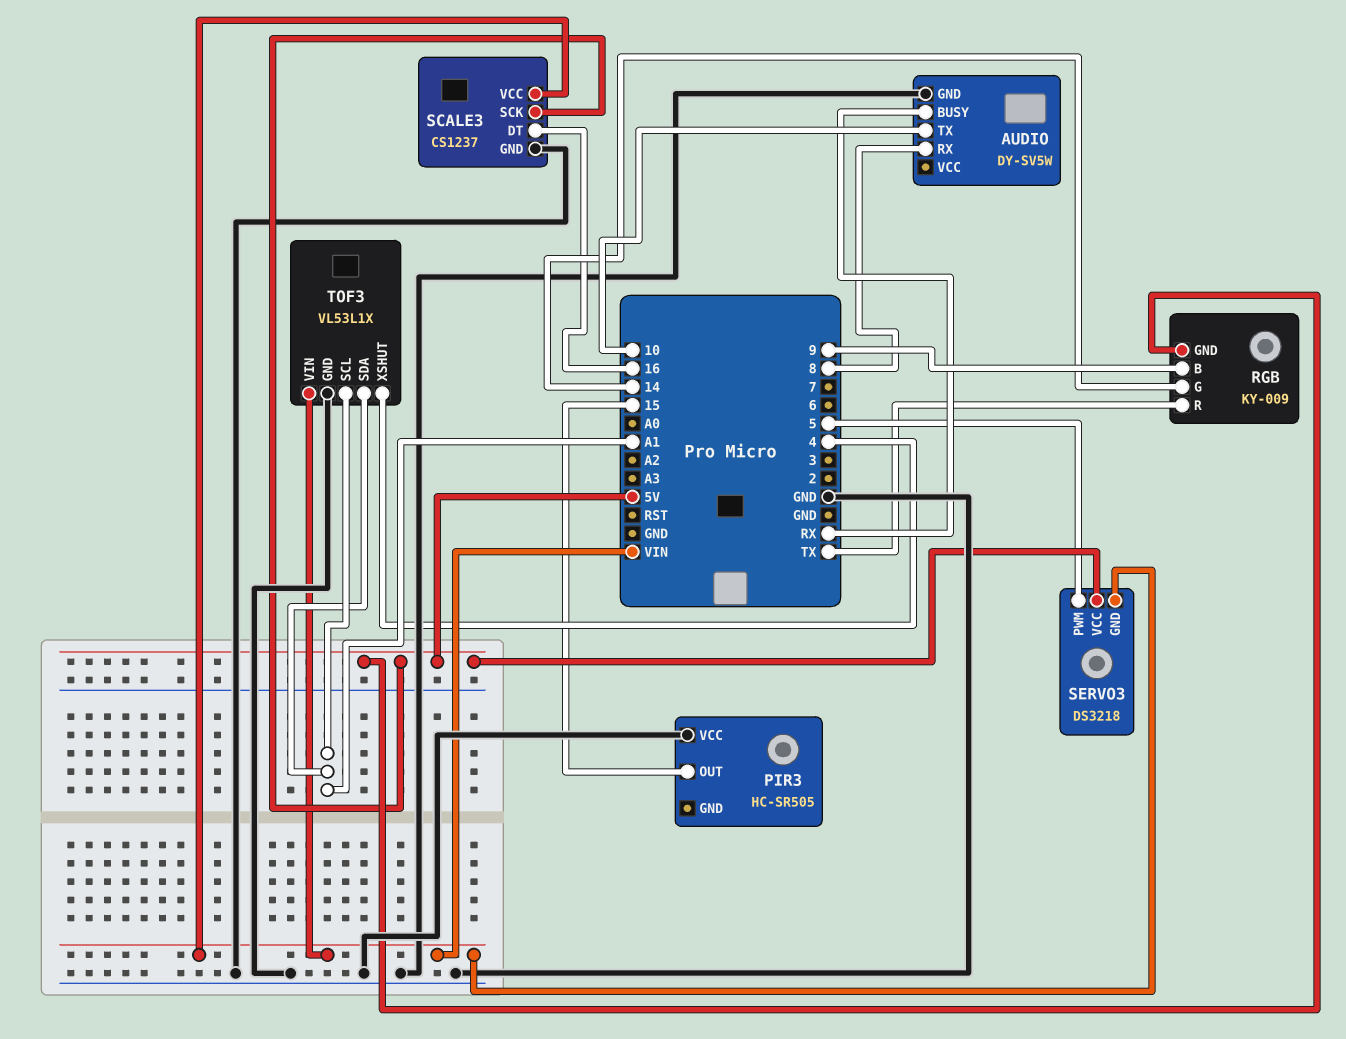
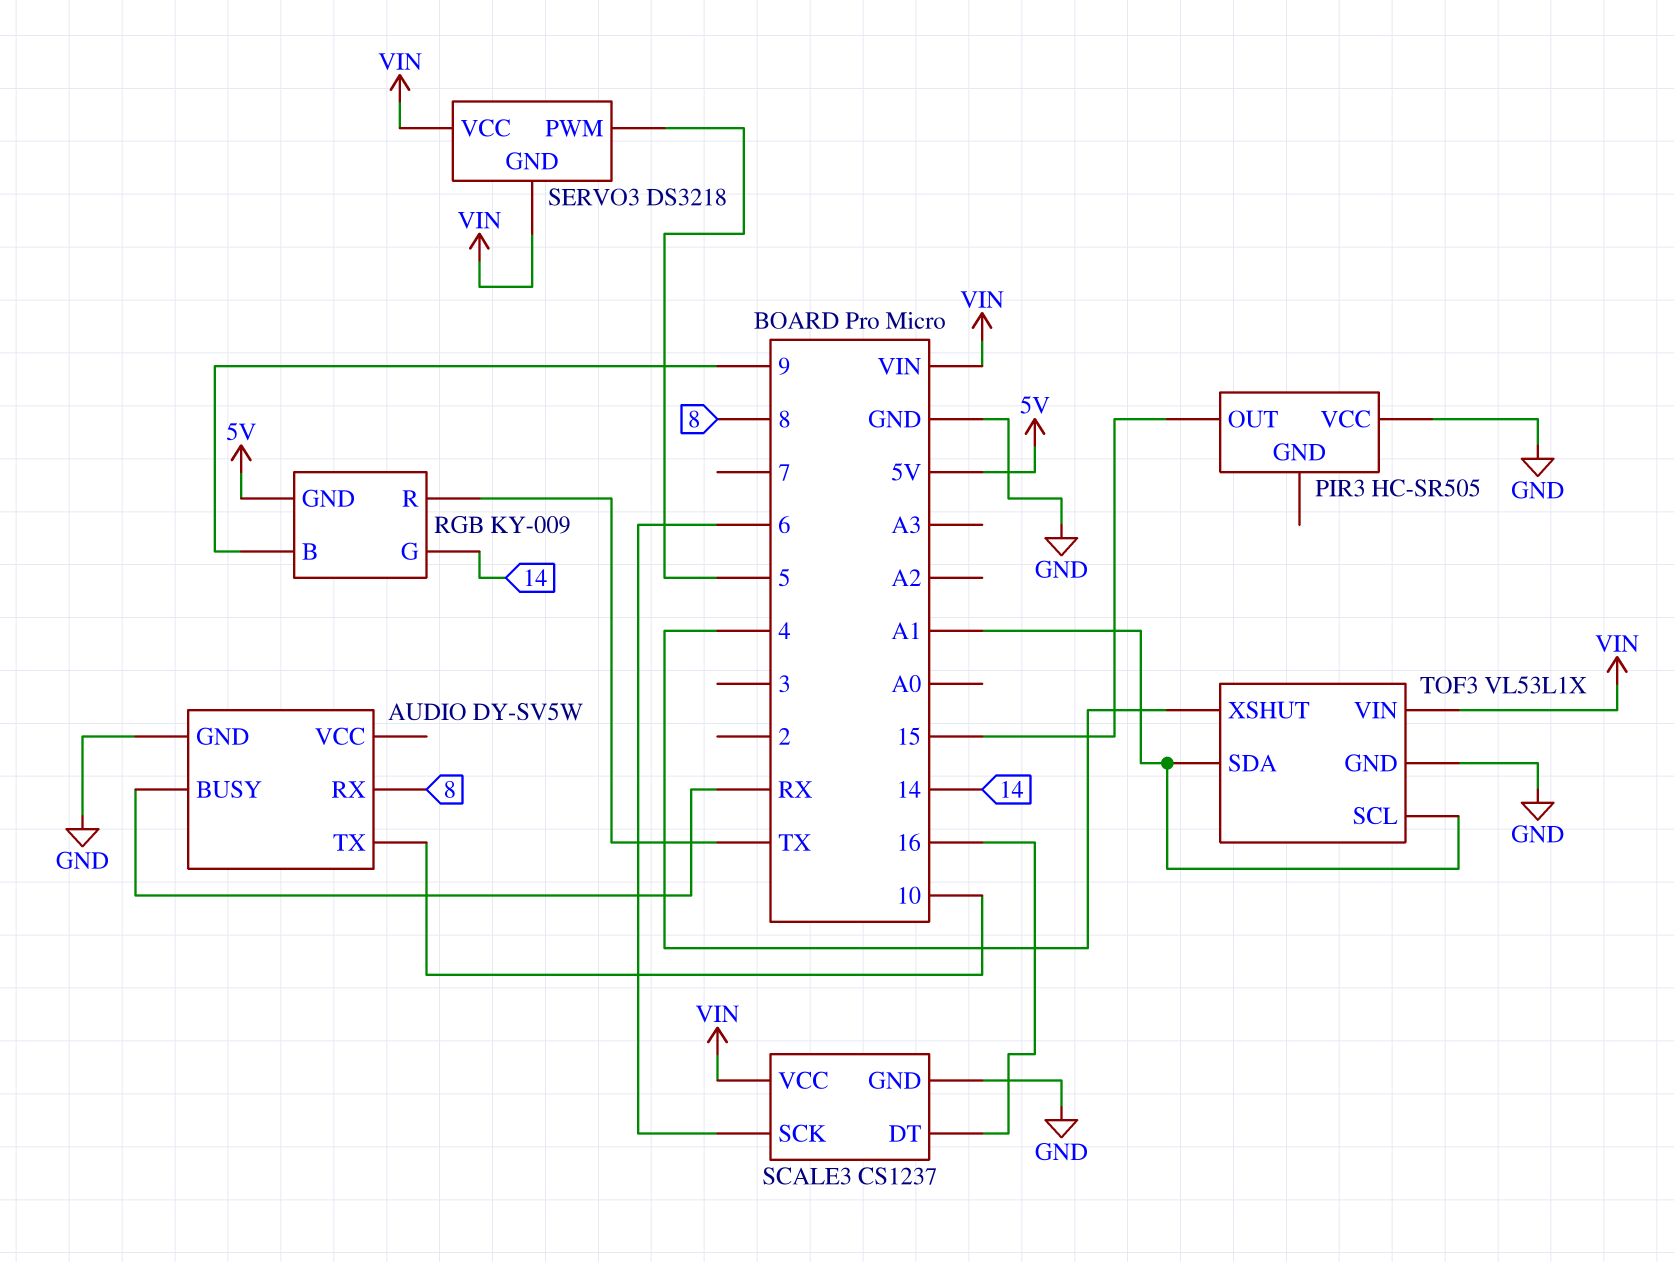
SCALE3 pin SCK: 5V -> 6
SERVO3 pin VCC: 5V -> VIN

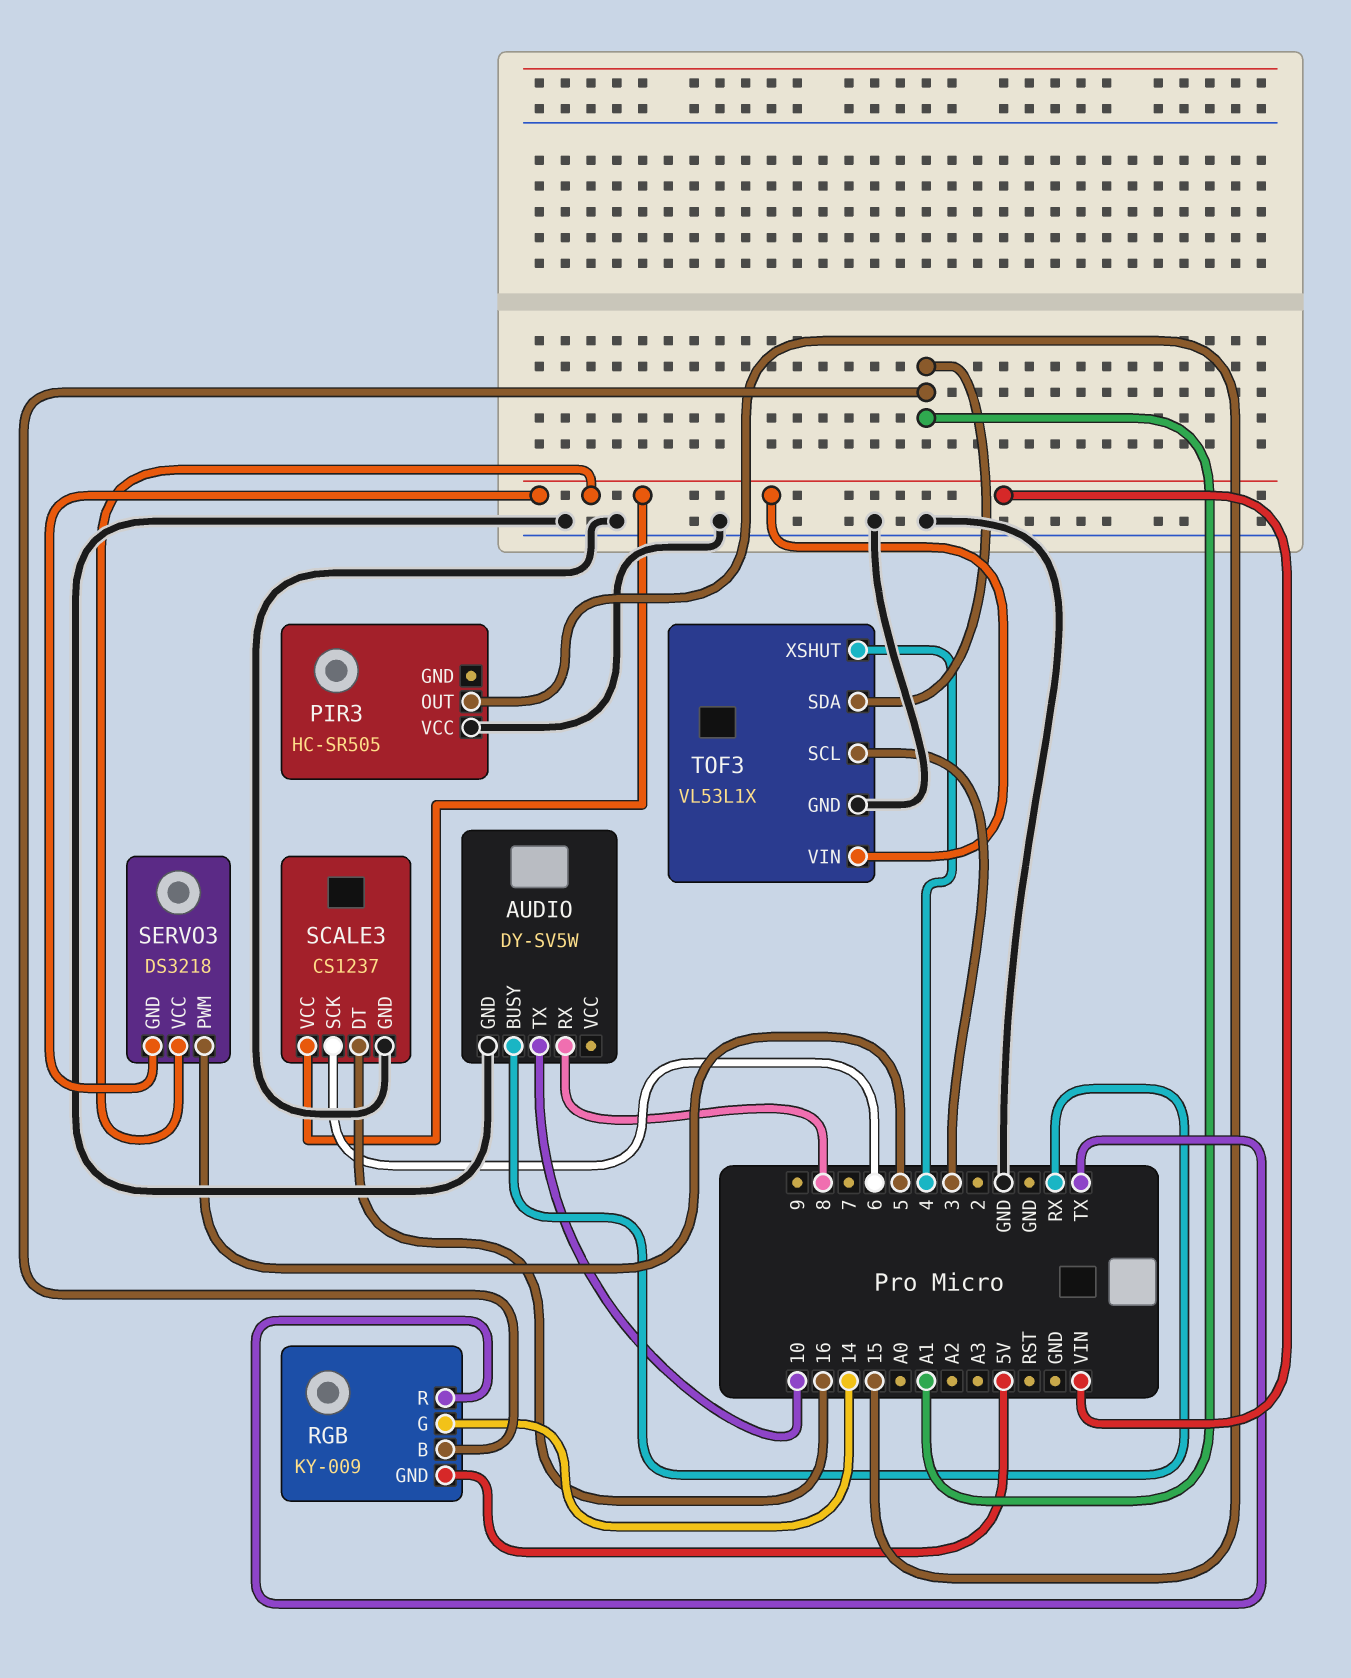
RGB pin B: 9 -> A1
TOF3 pin SCL: A1 -> 3

